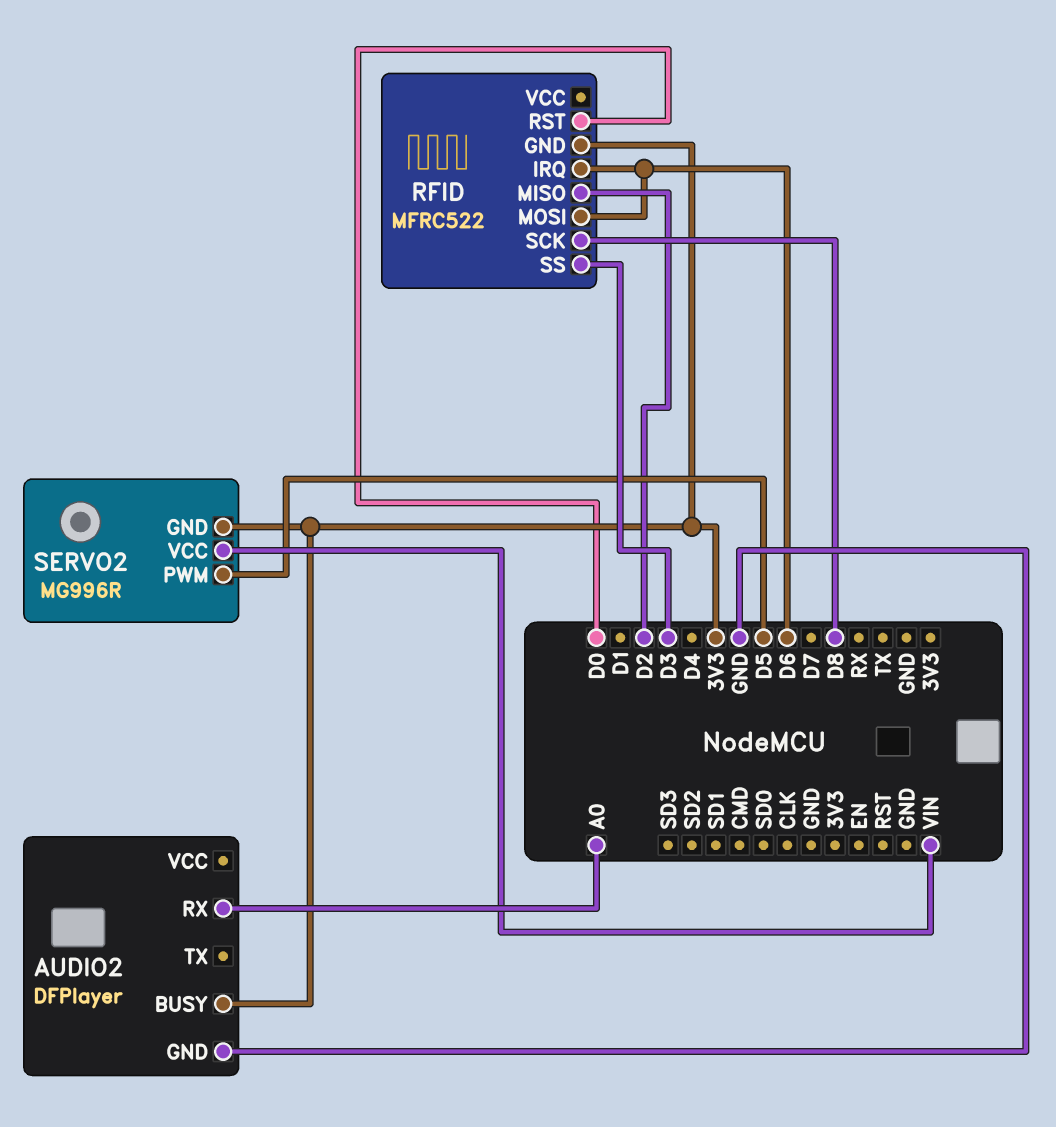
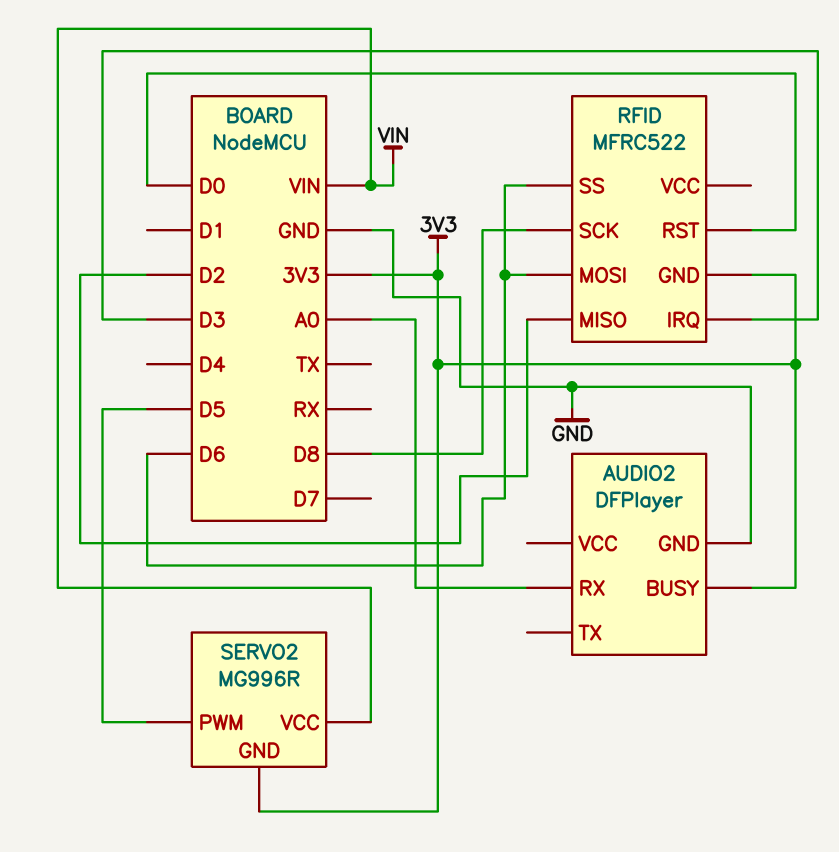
RFID pin IRQ: D6 -> D3
RFID pin SS: D3 -> D6

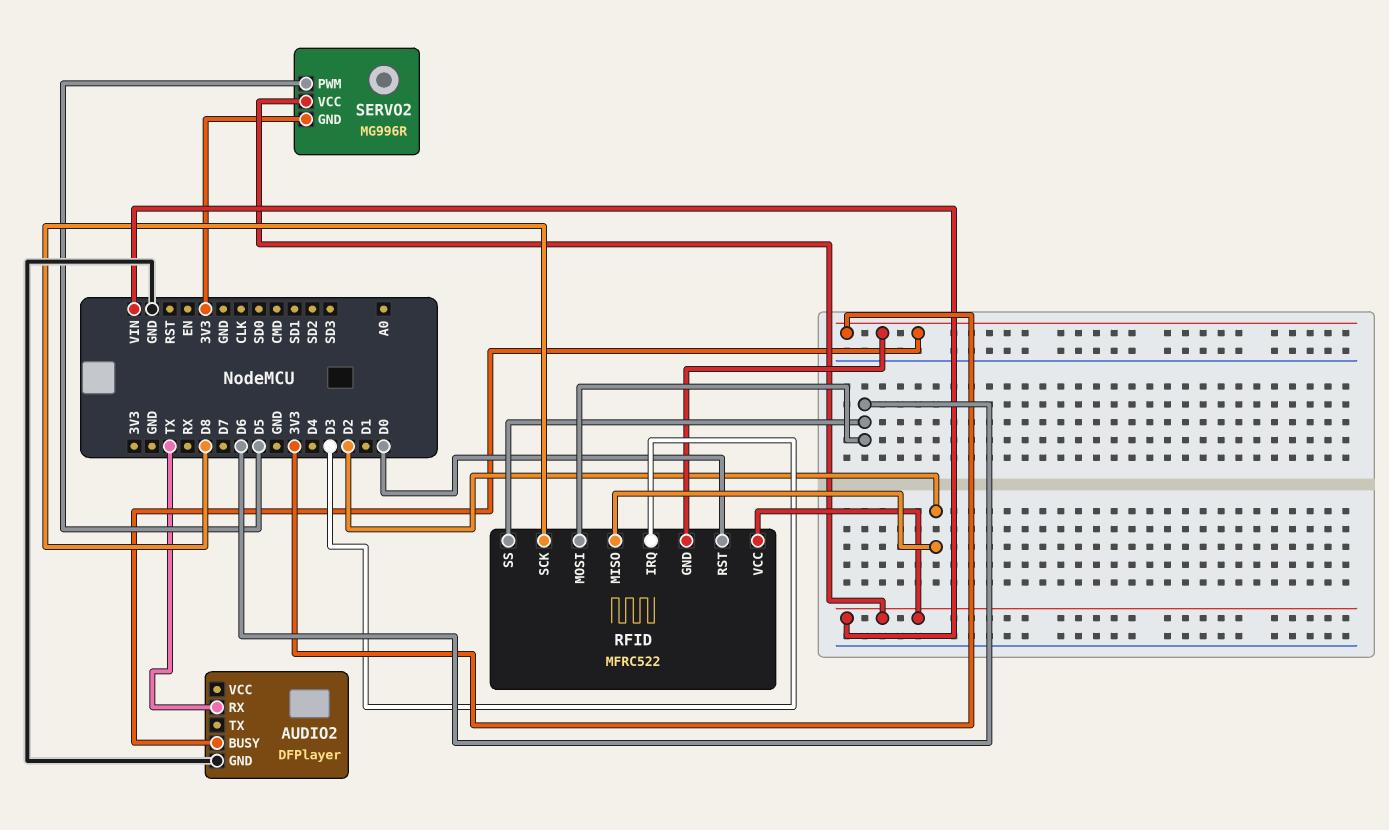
AUDIO2 pin RX: A0 -> TX
RFID pin VCC: none -> VIN

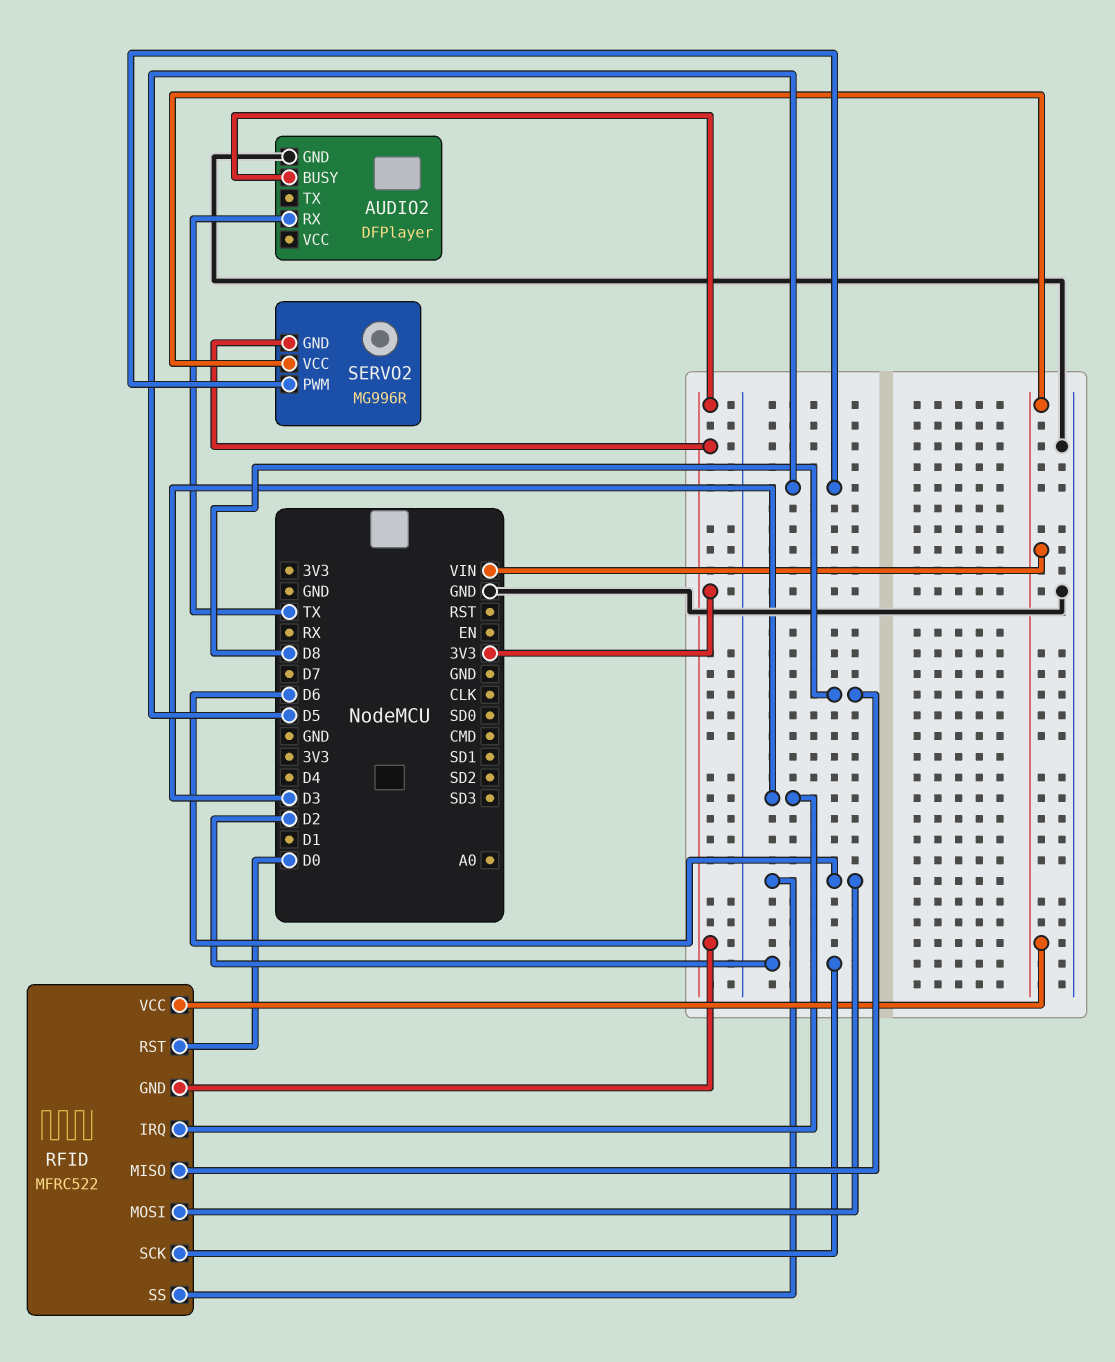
RFID pin MISO: D2 -> D8
RFID pin SCK: D8 -> D2

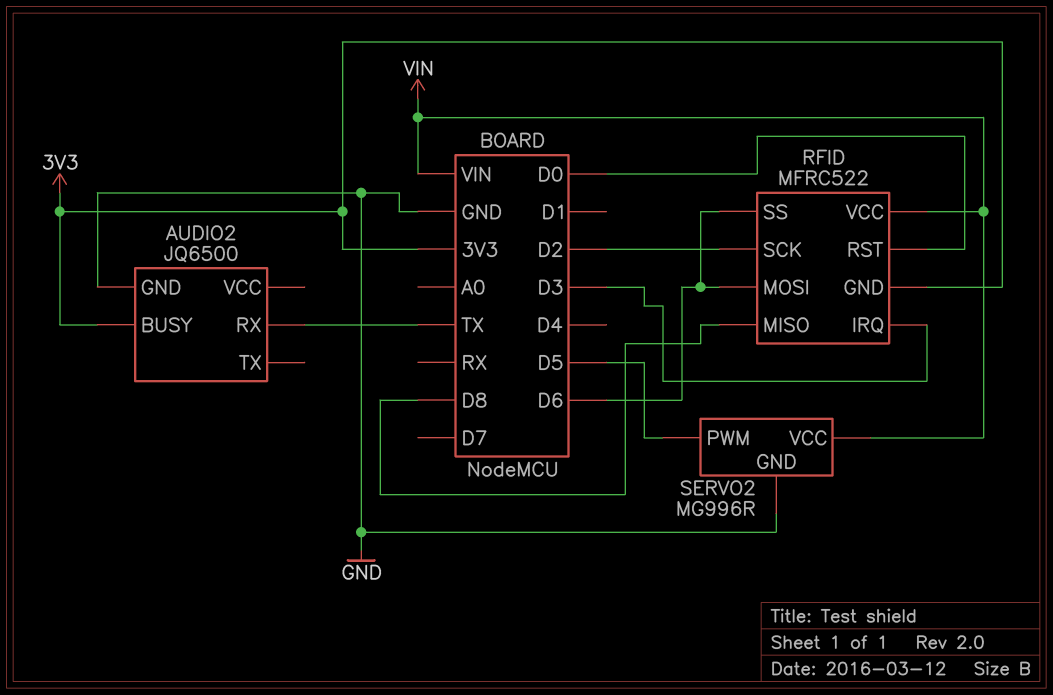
AUDIO2: DFPlayer -> JQ6500
SERVO2 pin GND: 3V3 -> GND

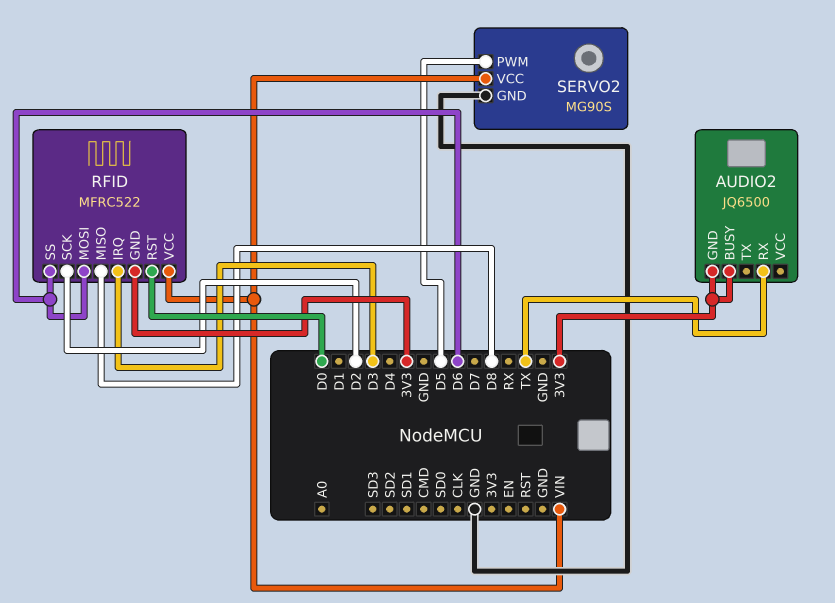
AUDIO2 pin GND: GND -> 3V3
SERVO2: MG996R -> MG90S

